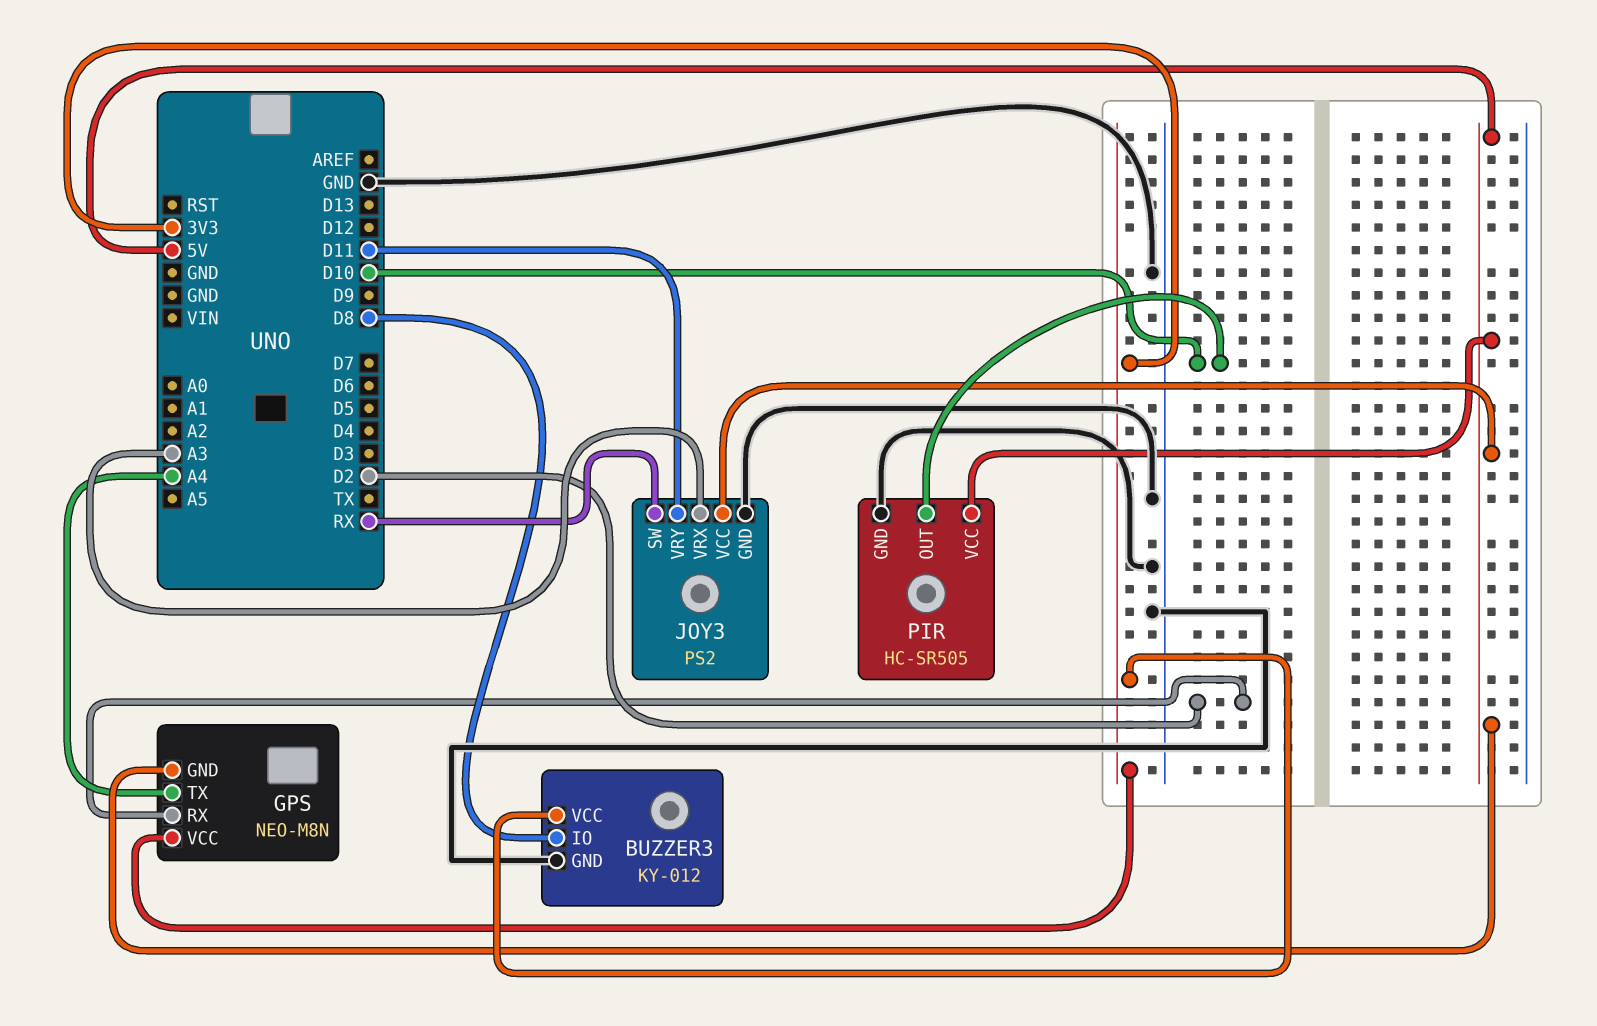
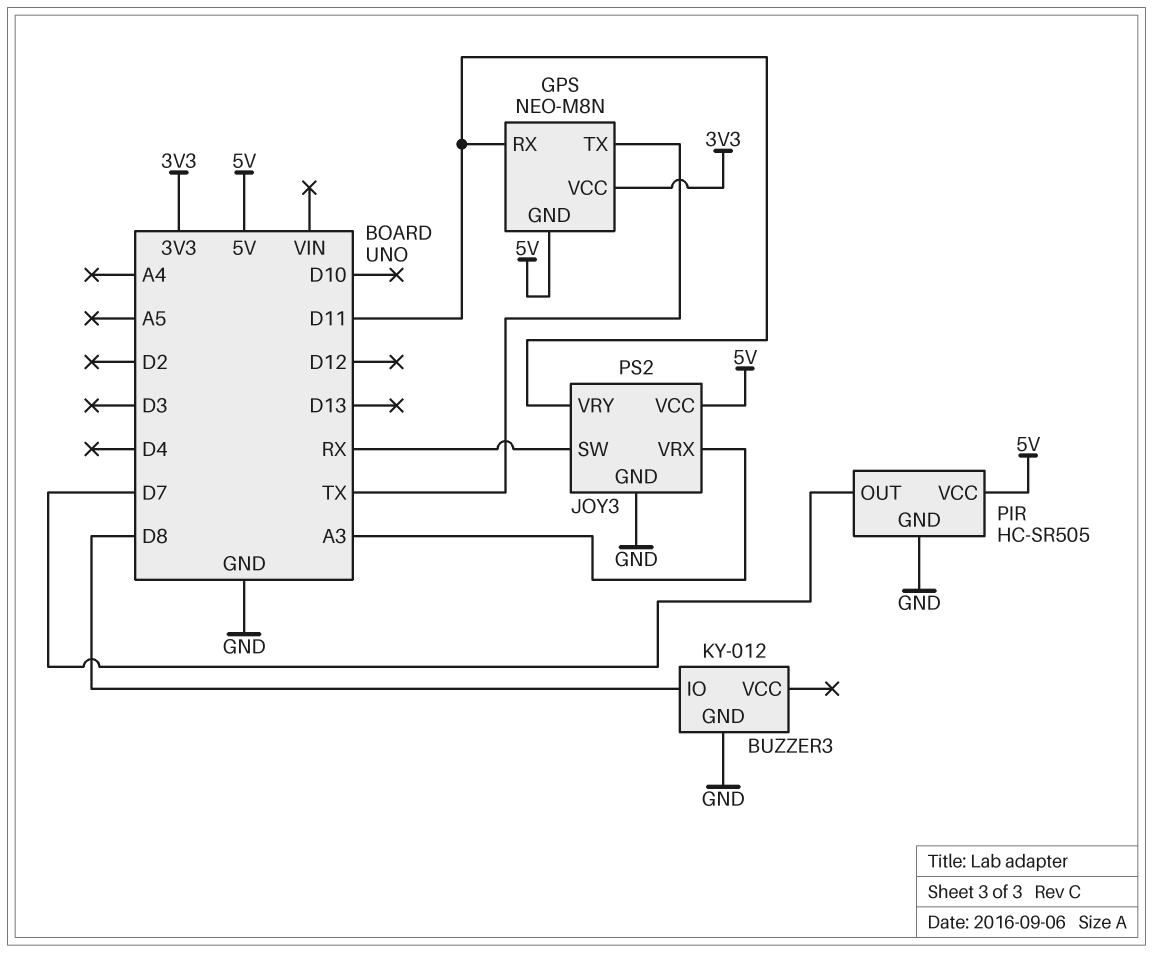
BUZZER3 pin VCC: 3V3 -> none
GPS pin RX: D2 -> D11
GPS pin TX: A4 -> TX
PIR pin OUT: D10 -> D7

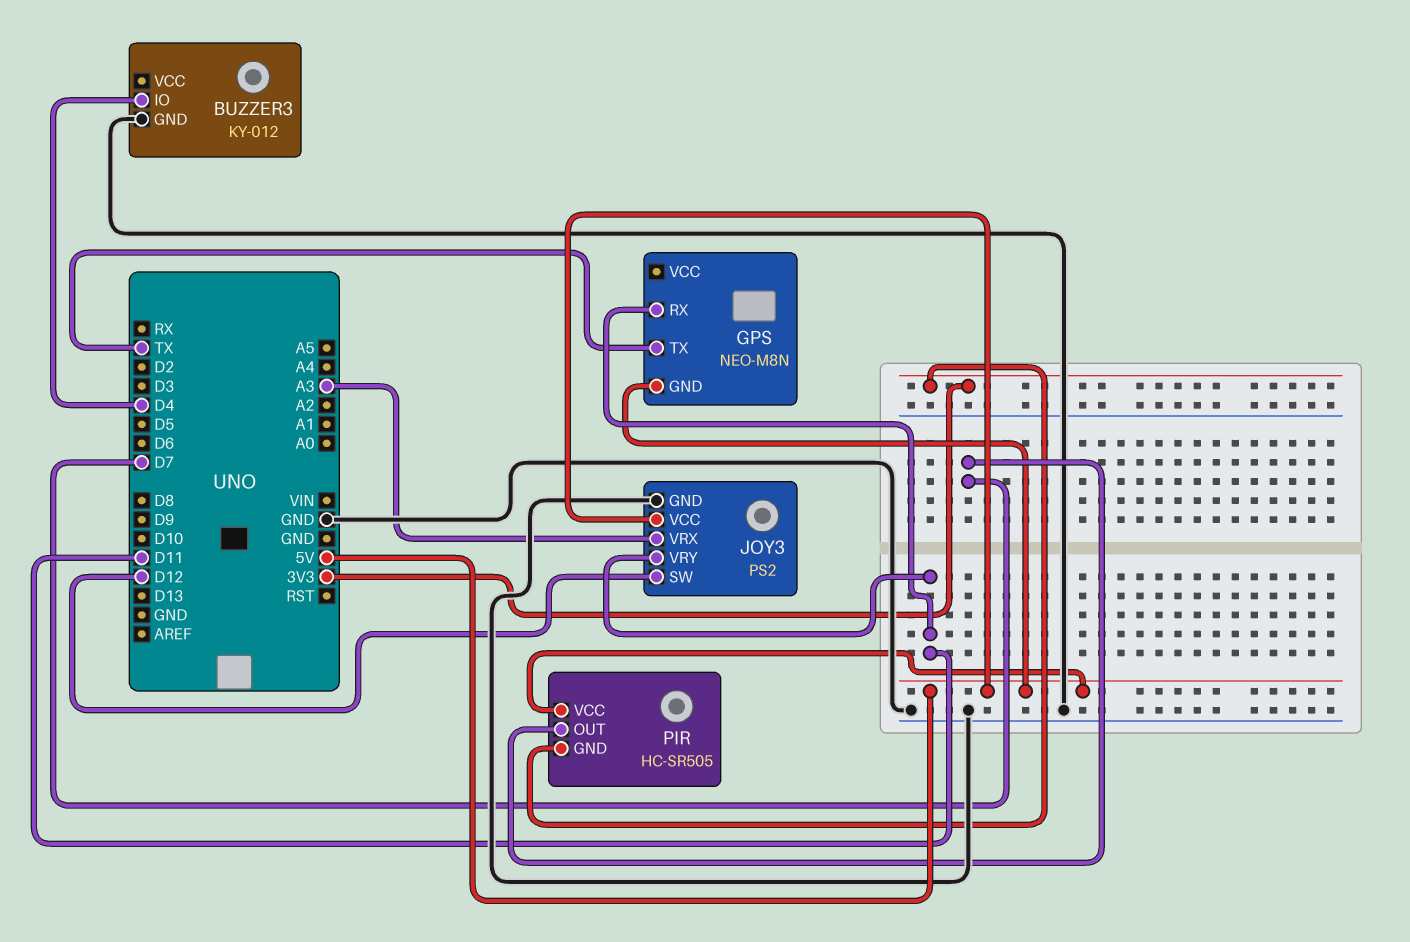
BUZZER3 pin IO: D8 -> D4
GPS pin VCC: 3V3 -> none
JOY3 pin SW: RX -> D12
PIR pin GND: GND -> 3V3

